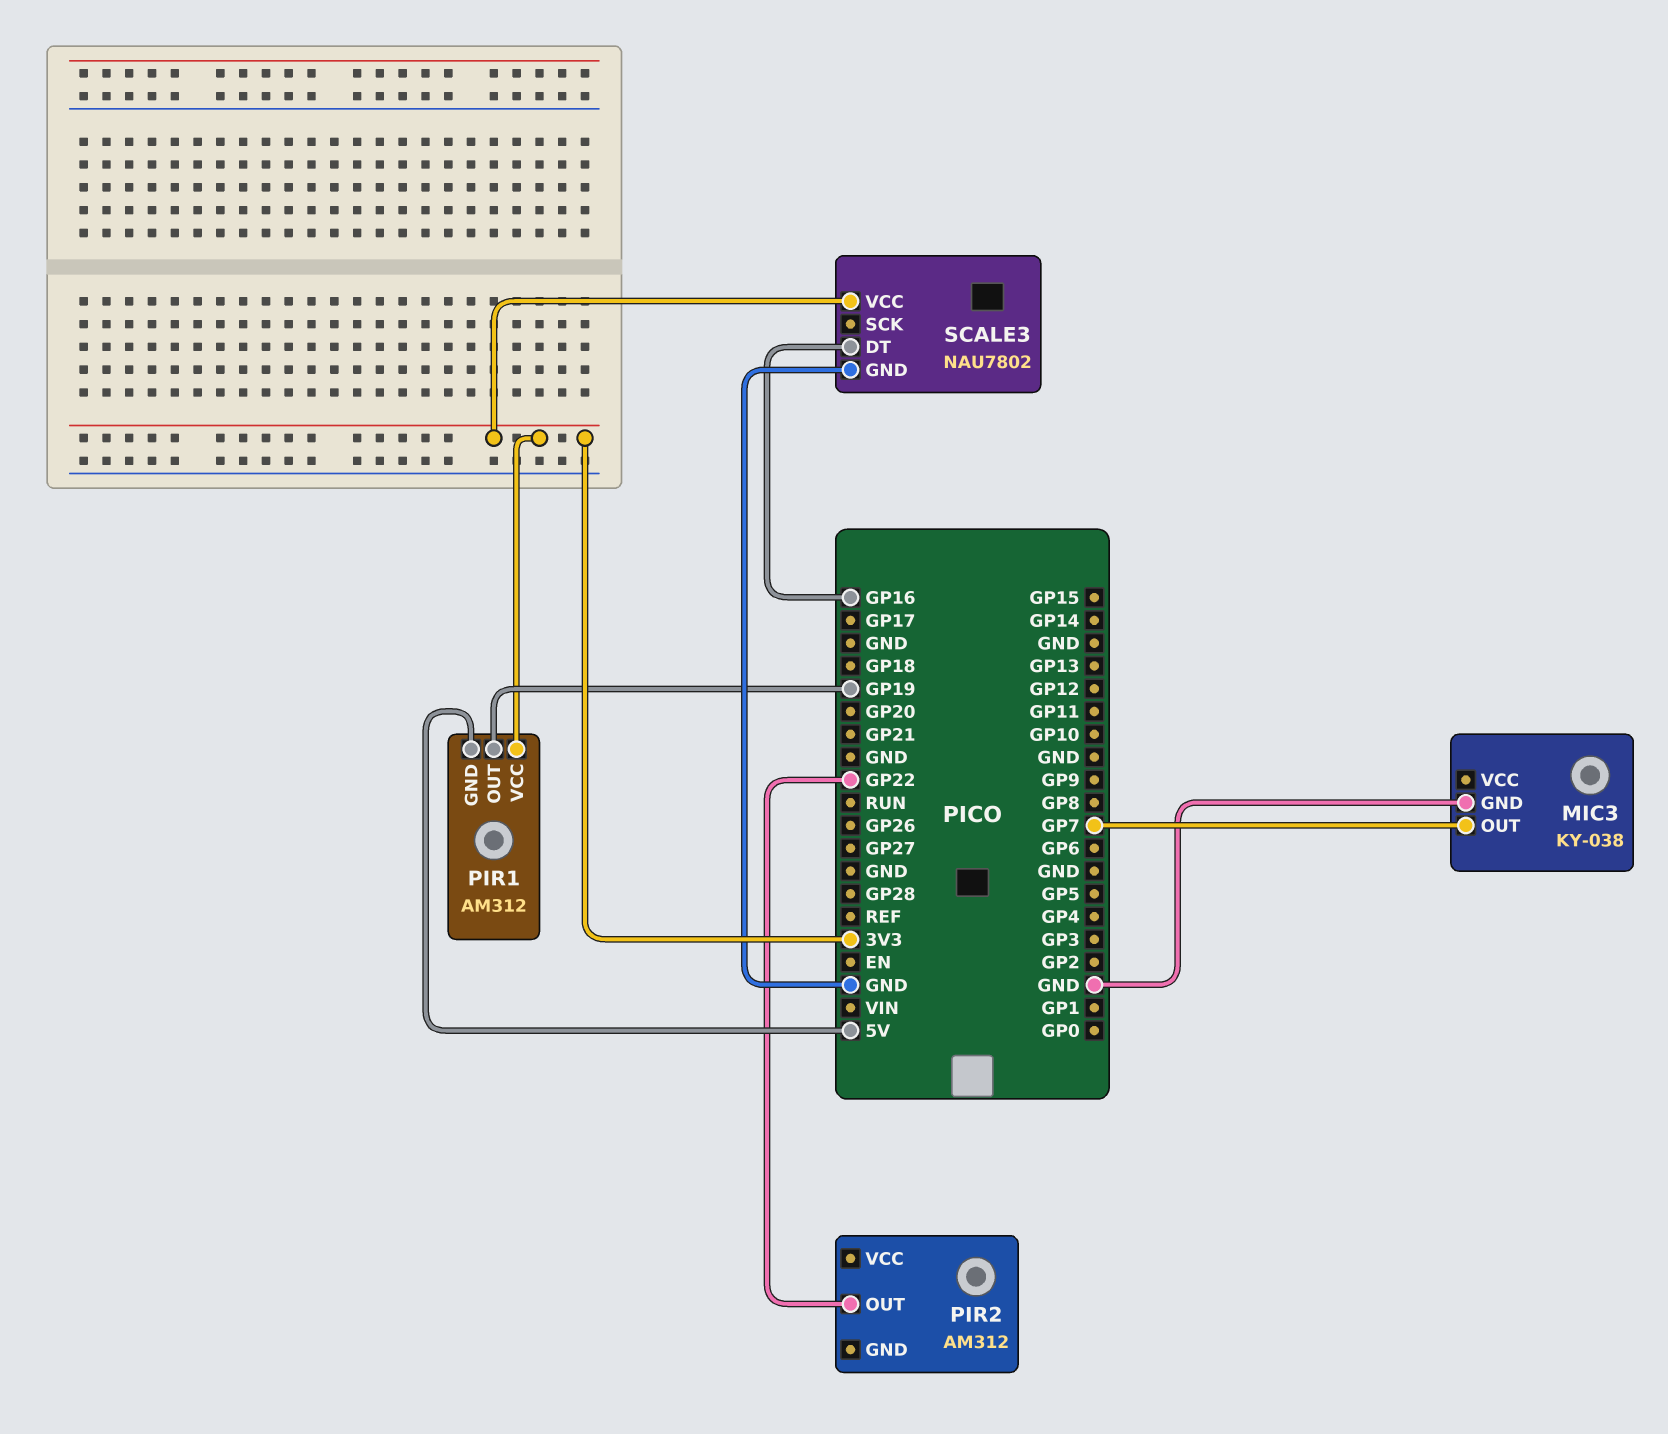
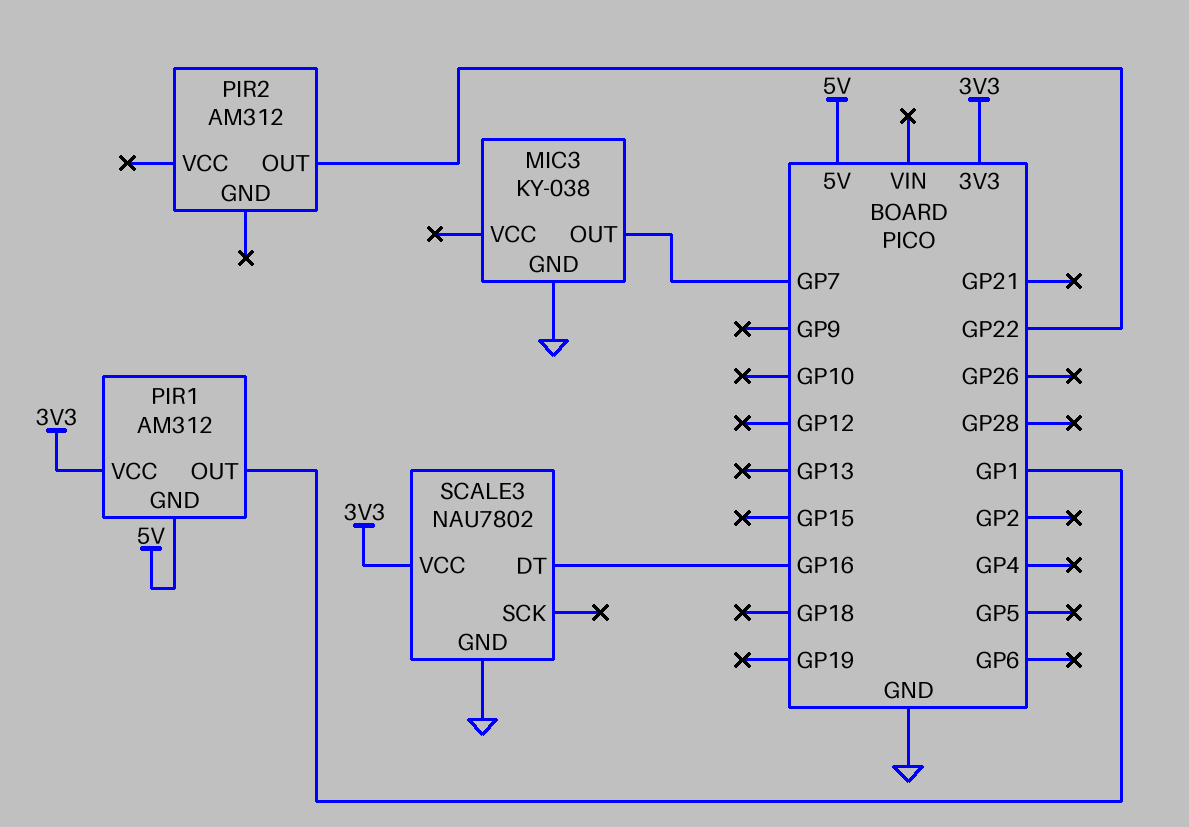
PIR1 pin OUT: GP19 -> GP1

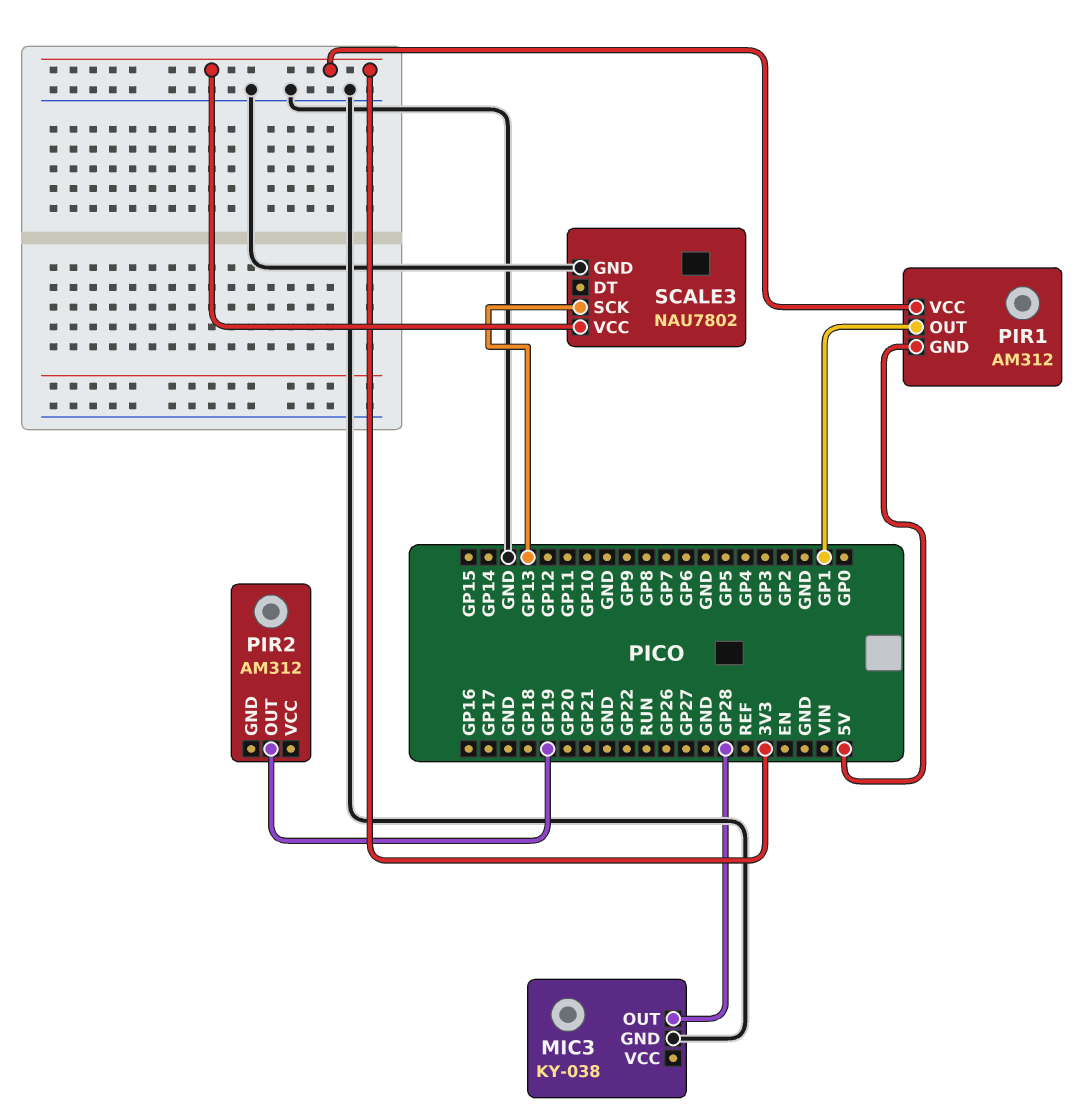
MIC3 pin OUT: GP7 -> GP28
PIR2 pin OUT: GP22 -> GP19
SCALE3 pin DT: GP16 -> none
SCALE3 pin SCK: none -> GP13

